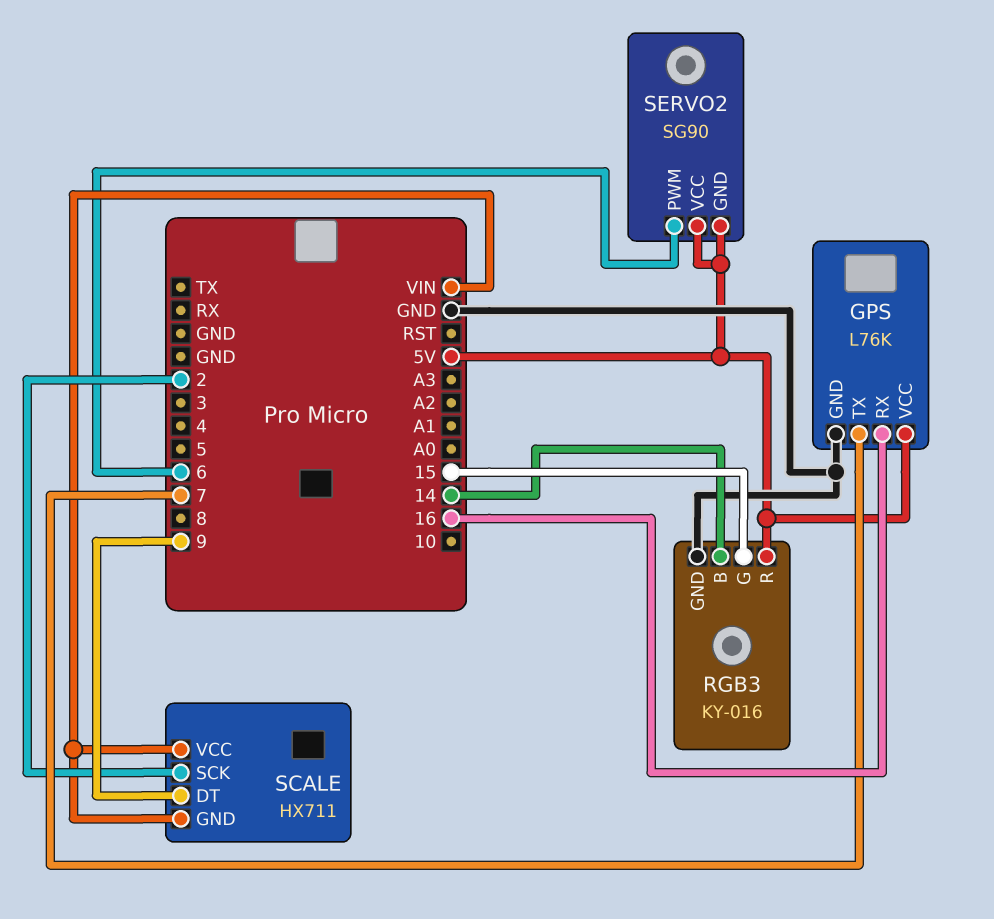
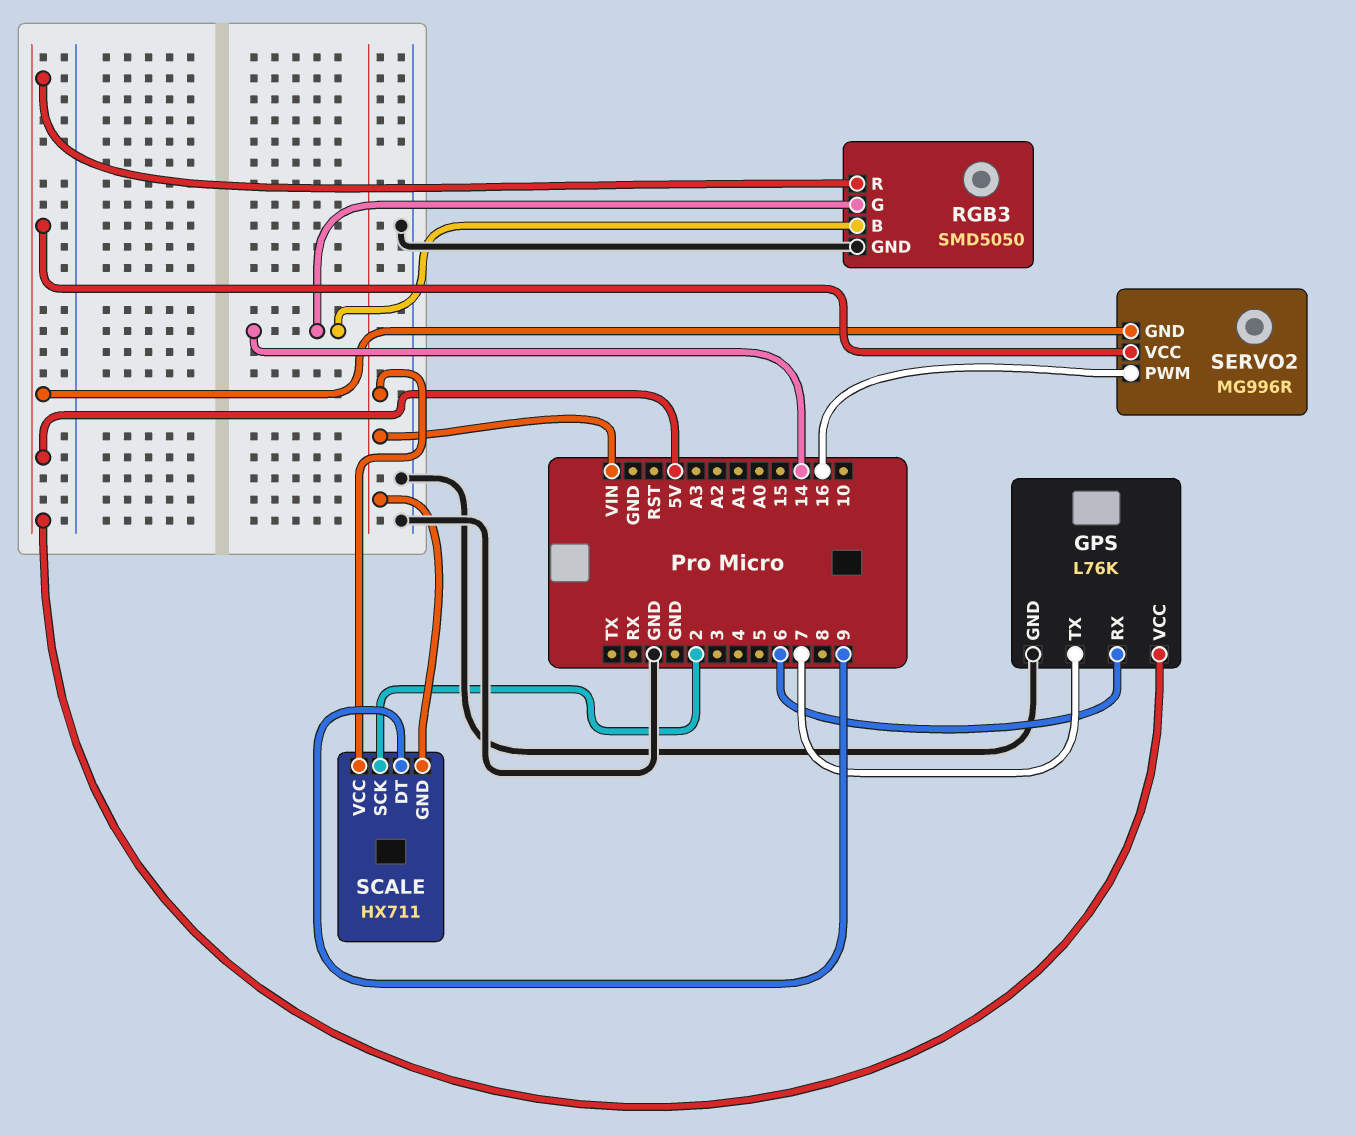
GPS pin RX: 16 -> 6
RGB3: KY-016 -> SMD5050
RGB3 pin G: 15 -> 14
SERVO2: SG90 -> MG996R
SERVO2 pin PWM: 6 -> 16

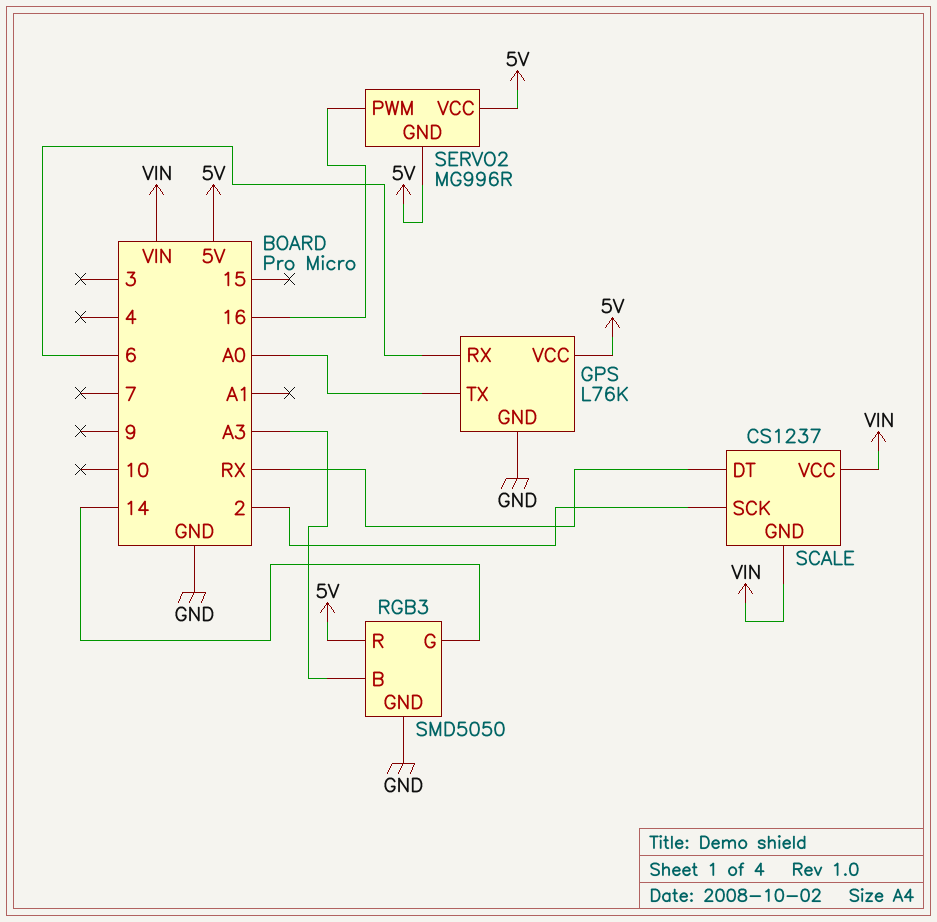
GPS pin TX: 7 -> A0
RGB3 pin B: 14 -> A3
SCALE: HX711 -> CS1237
SCALE pin DT: 9 -> RX

